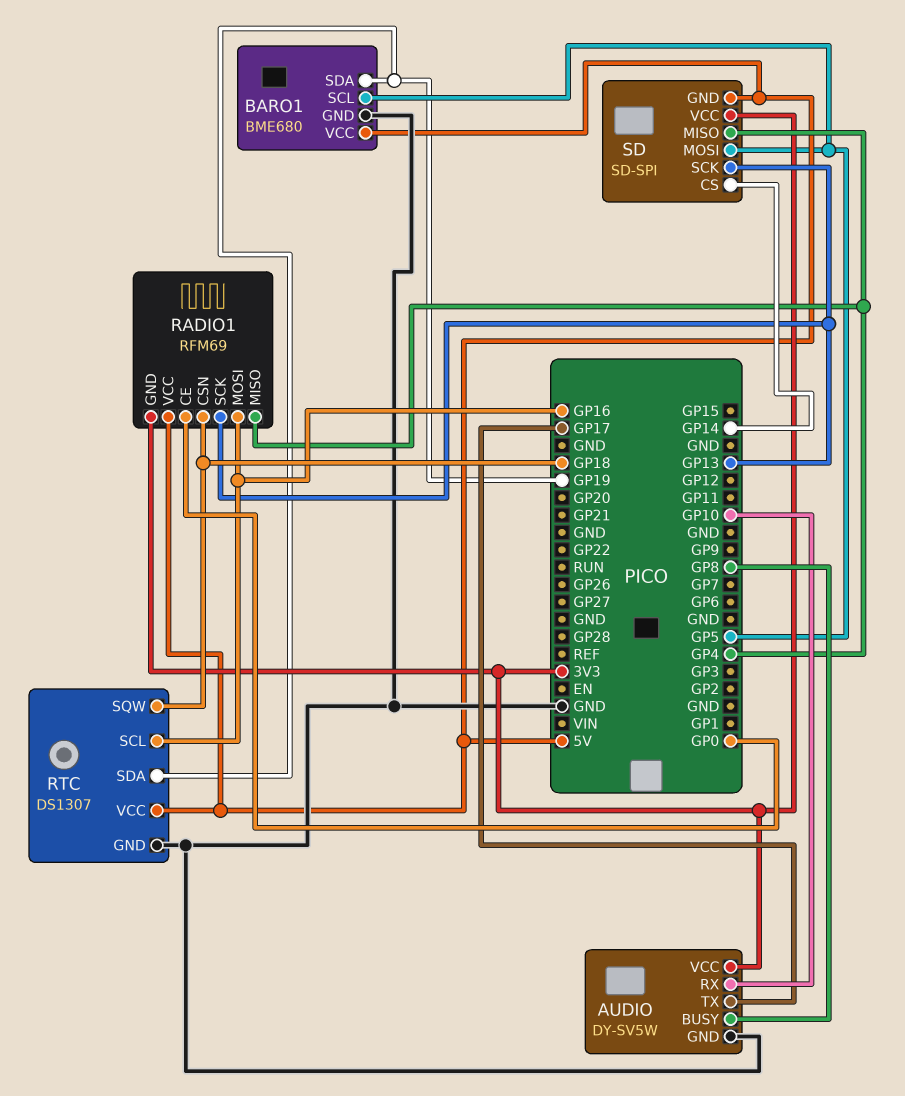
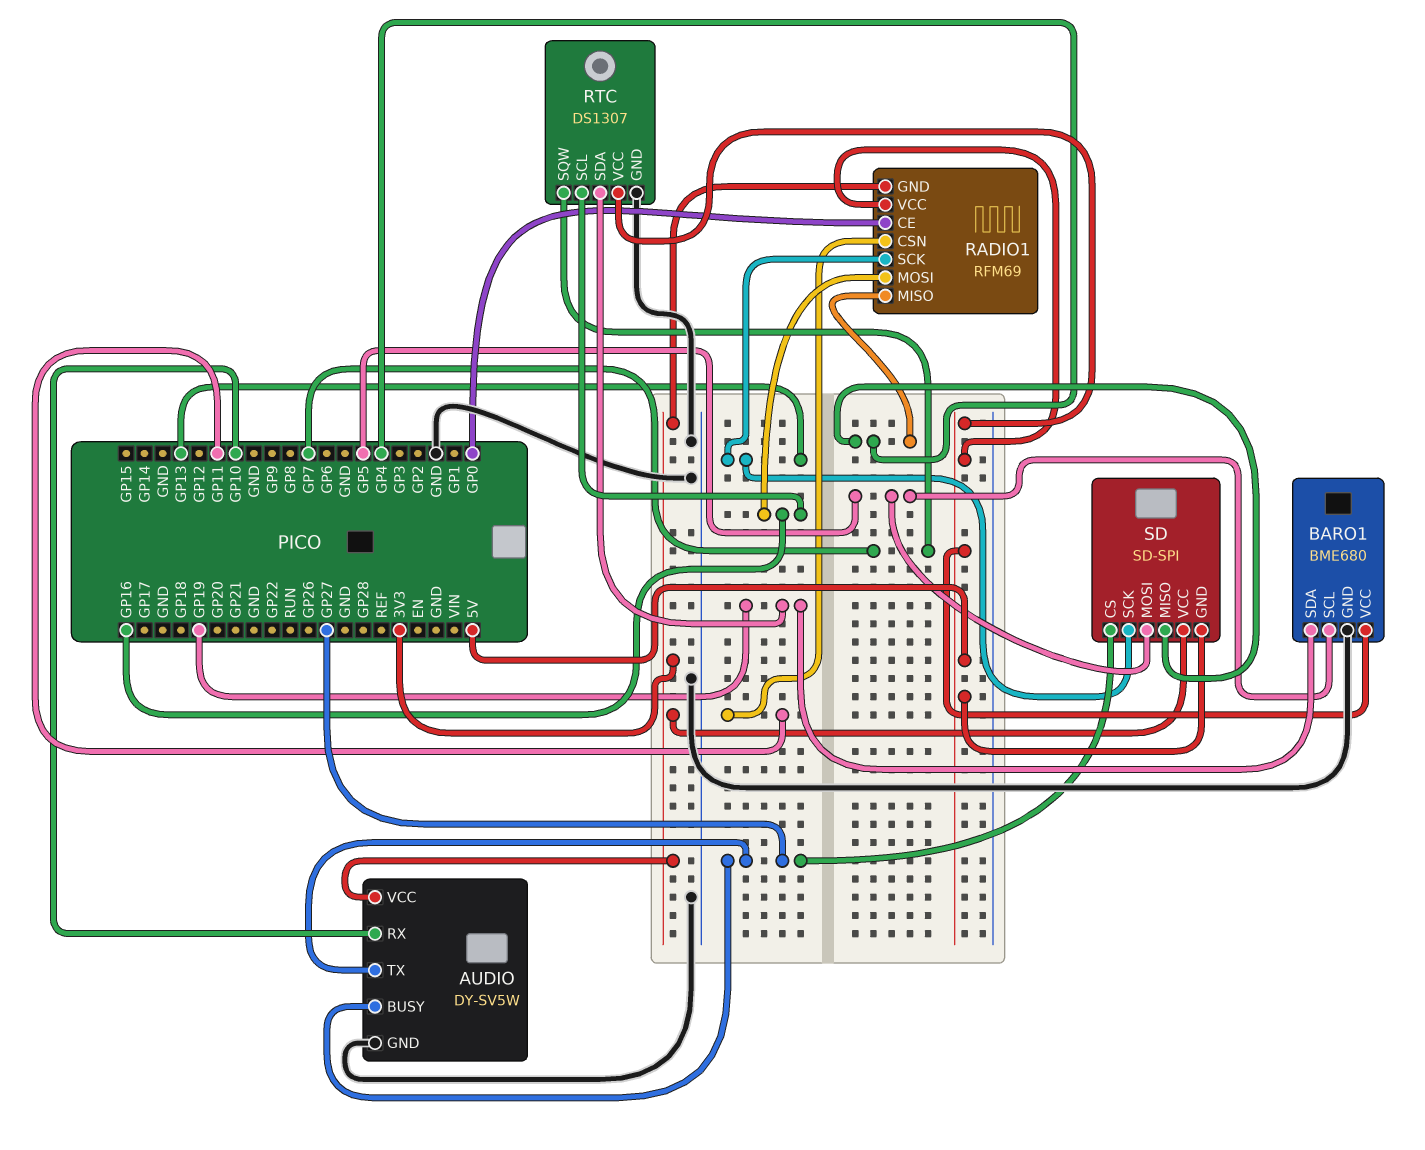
AUDIO pin BUSY: GP8 -> GP27
AUDIO pin TX: GP17 -> GP27
RADIO1 pin CSN: GP18 -> GP11
RTC pin SQW: GP18 -> GP7
SD pin CS: GP14 -> GP27

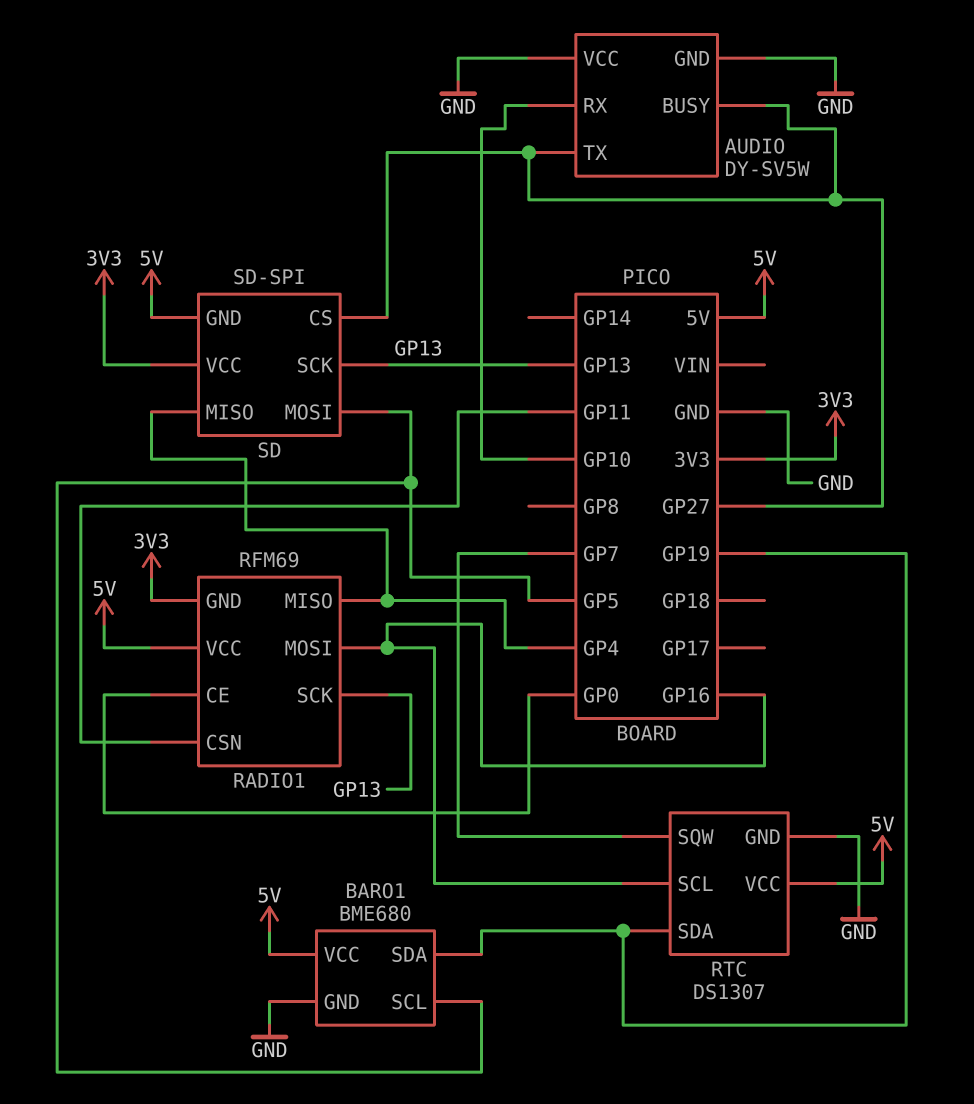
AUDIO pin VCC: 3V3 -> GND

